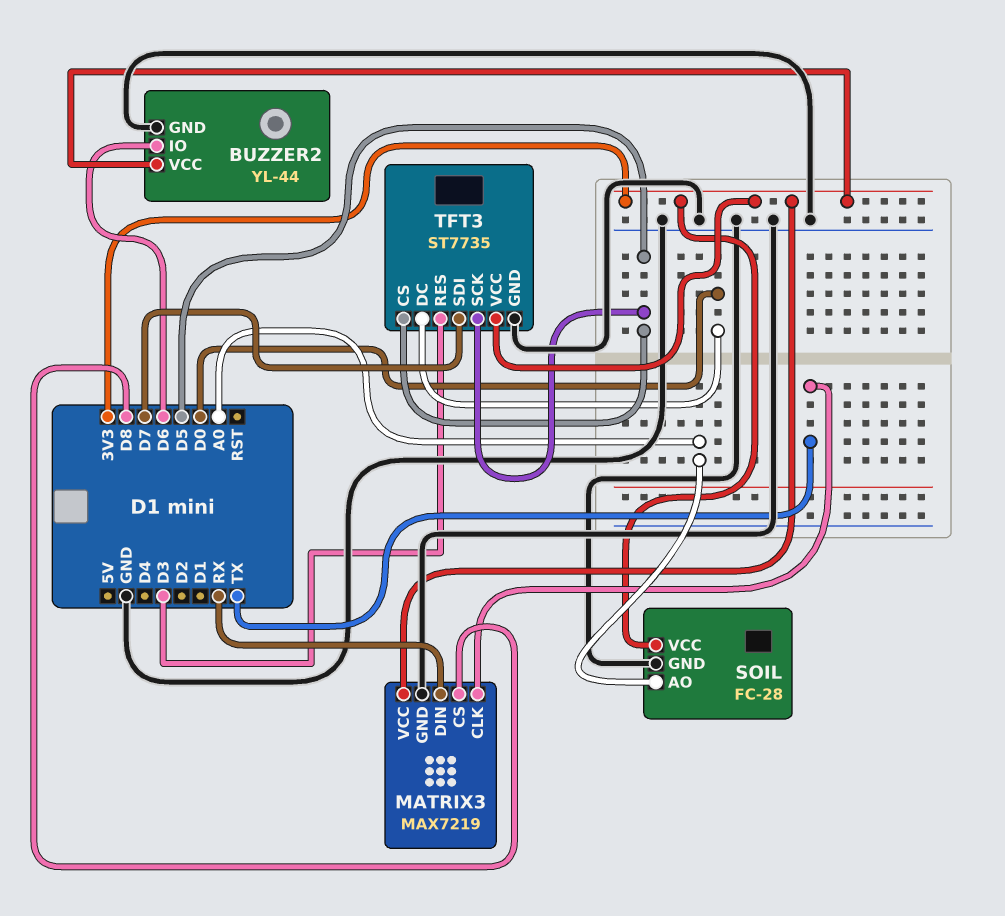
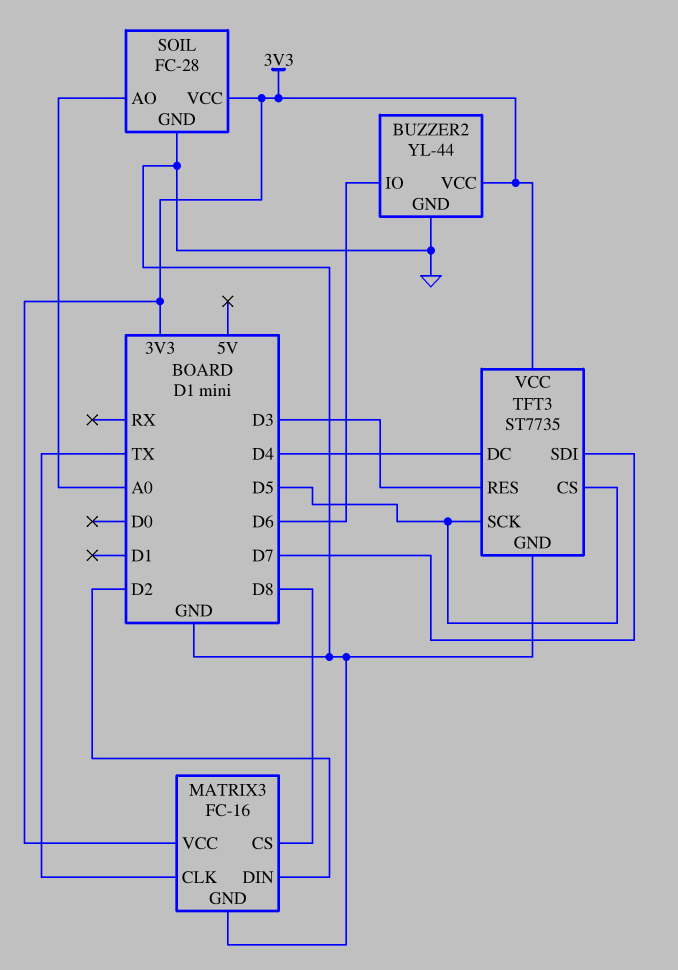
MATRIX3: MAX7219 -> FC-16
MATRIX3 pin DIN: RX -> D2
TFT3 pin DC: D0 -> D4

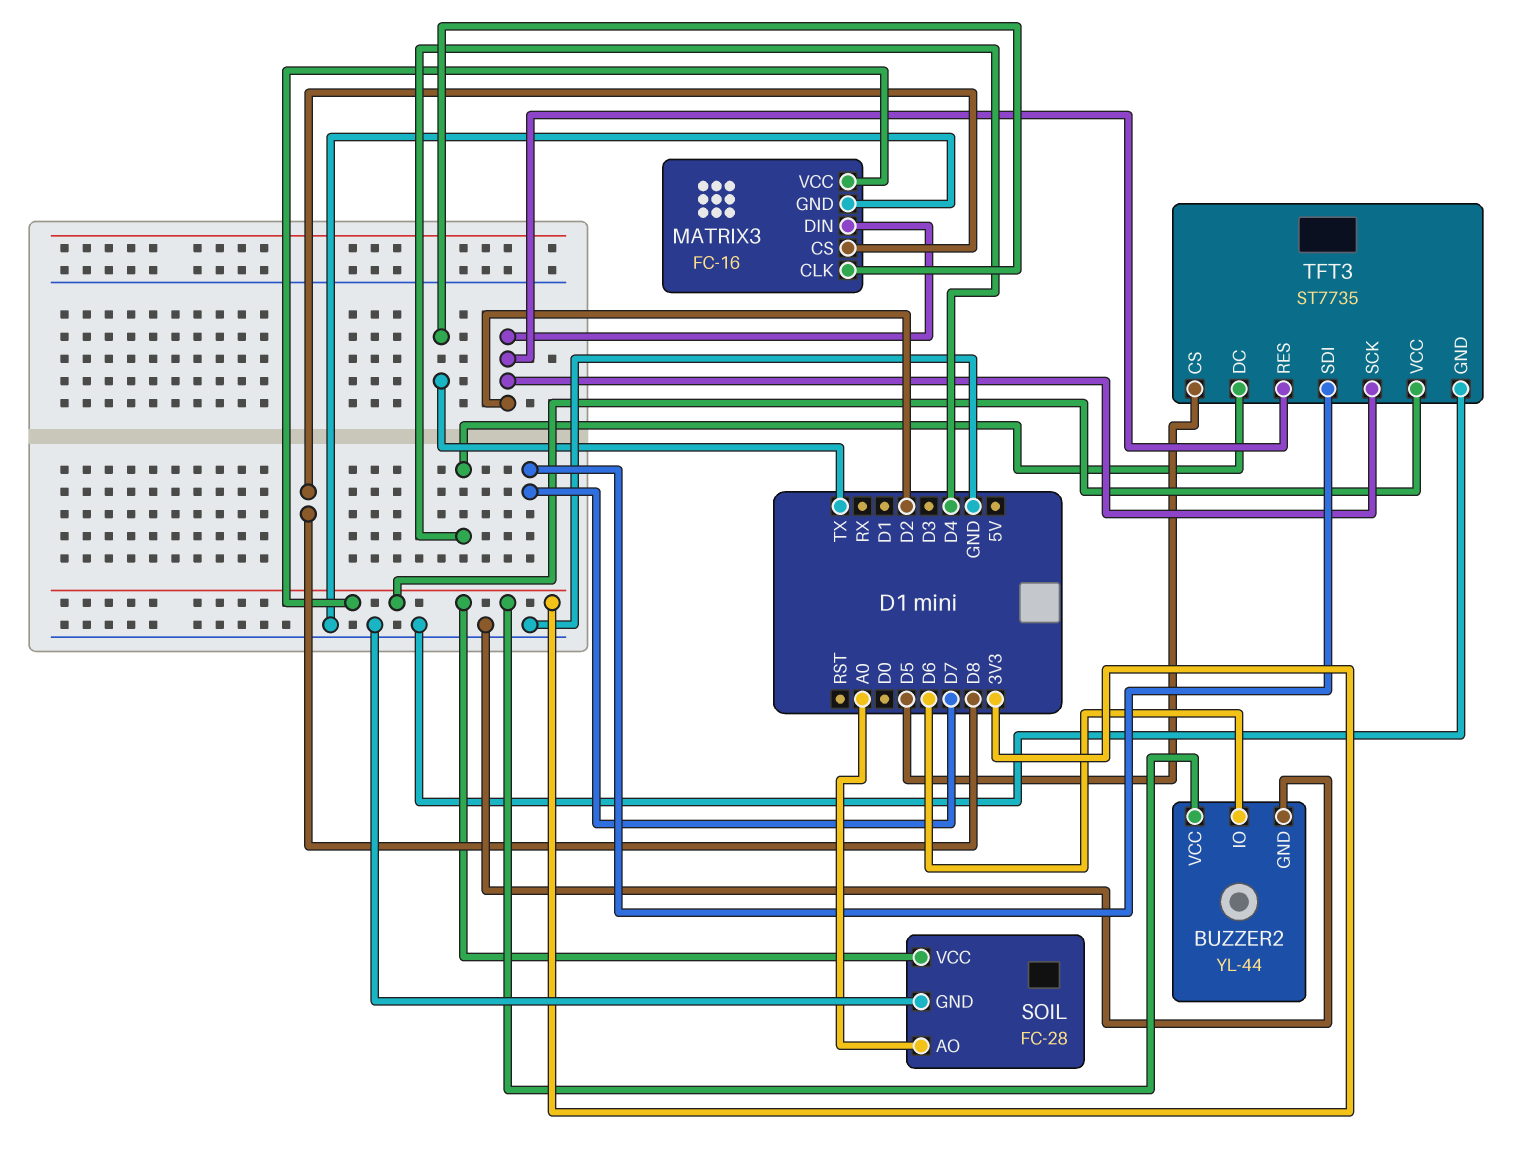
TFT3 pin RES: D3 -> D2
TFT3 pin SCK: D5 -> D2

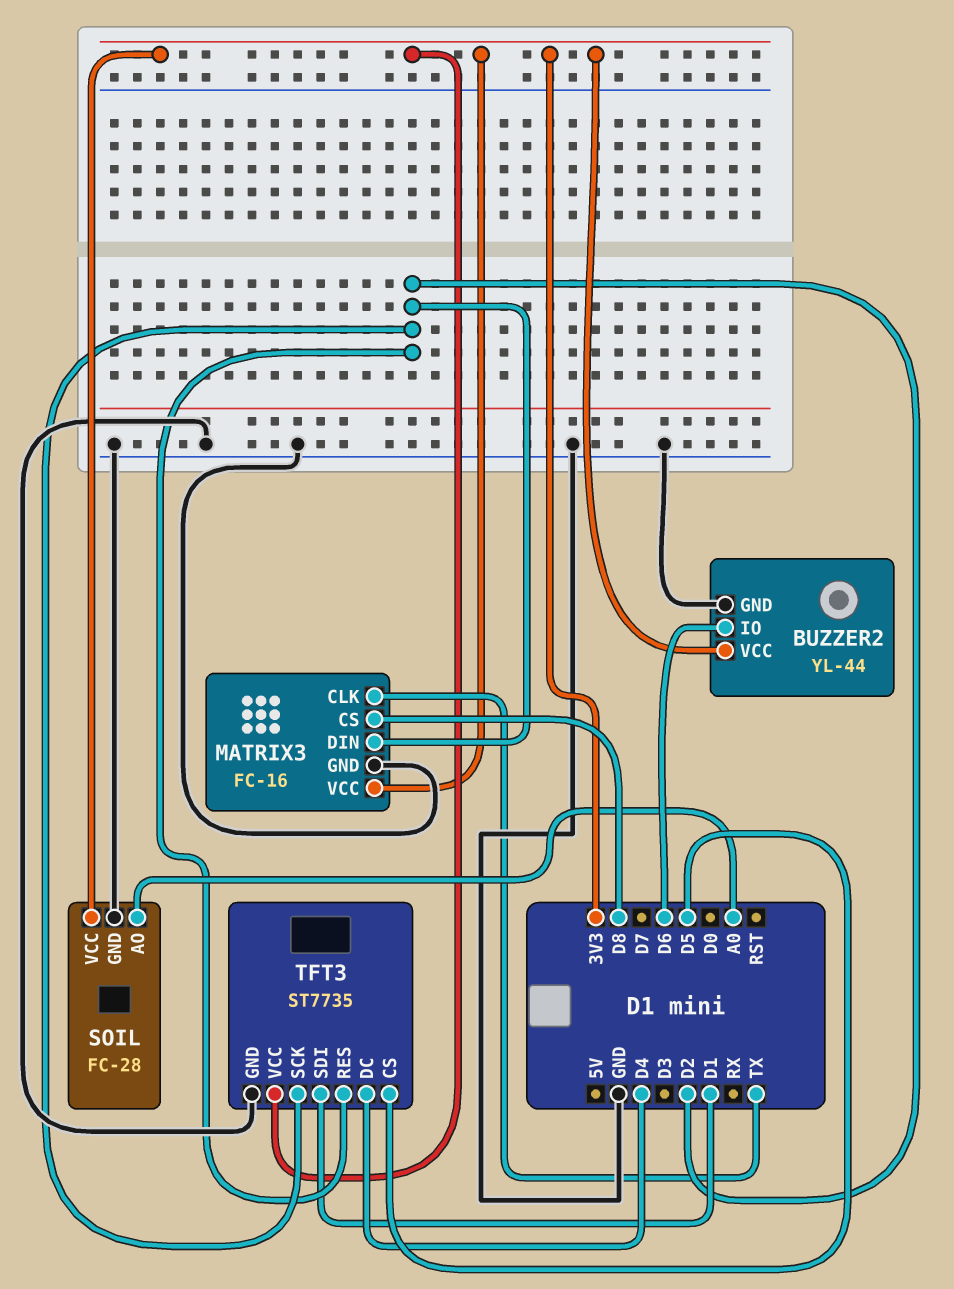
TFT3 pin SDI: D7 -> D1

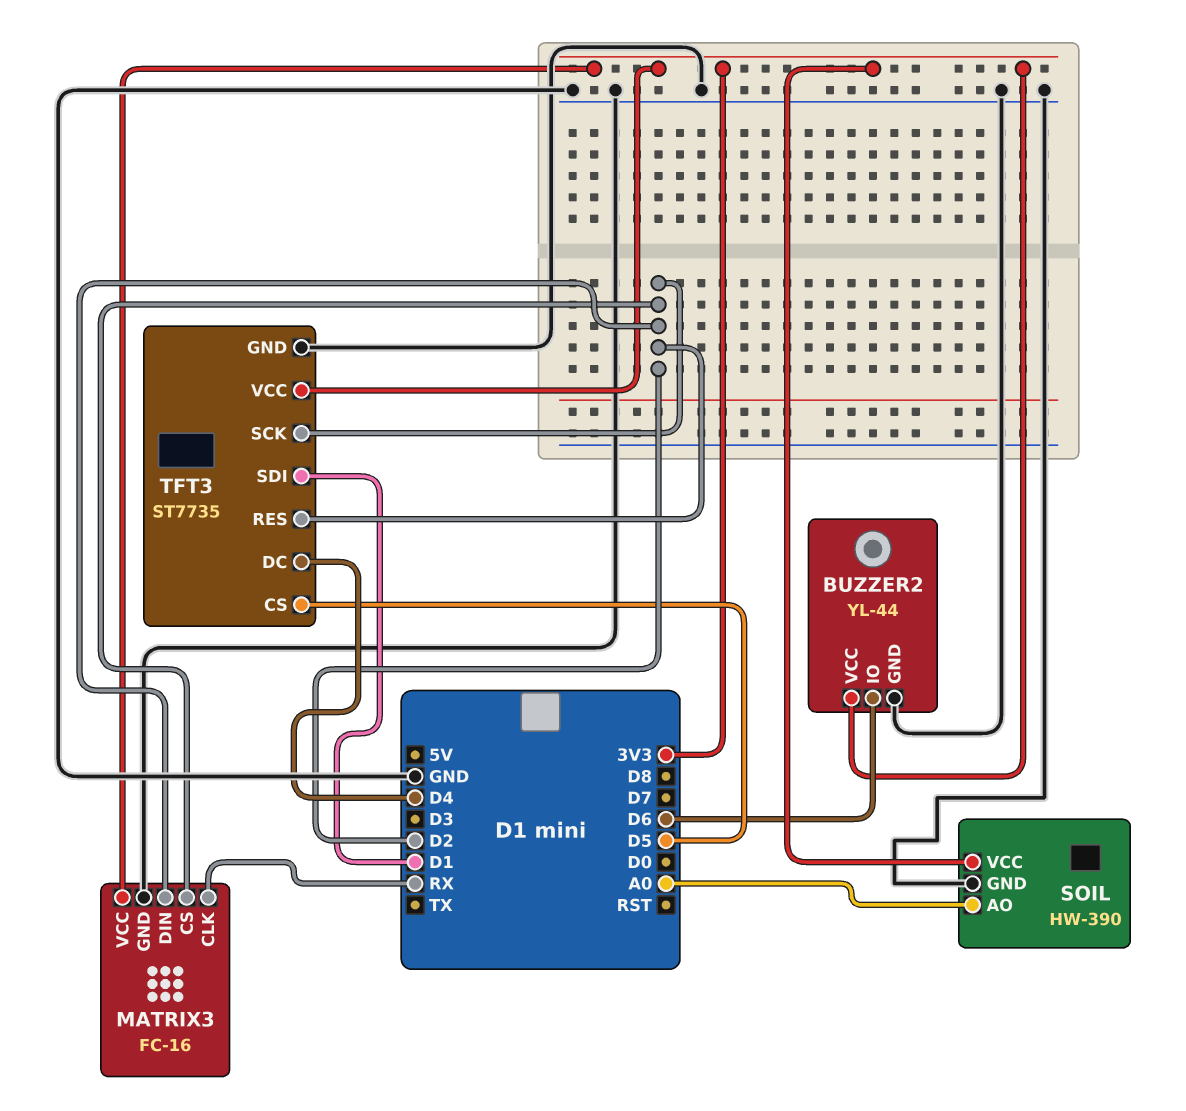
MATRIX3 pin CLK: TX -> RX
MATRIX3 pin CS: D8 -> D2
SOIL: FC-28 -> HW-390

